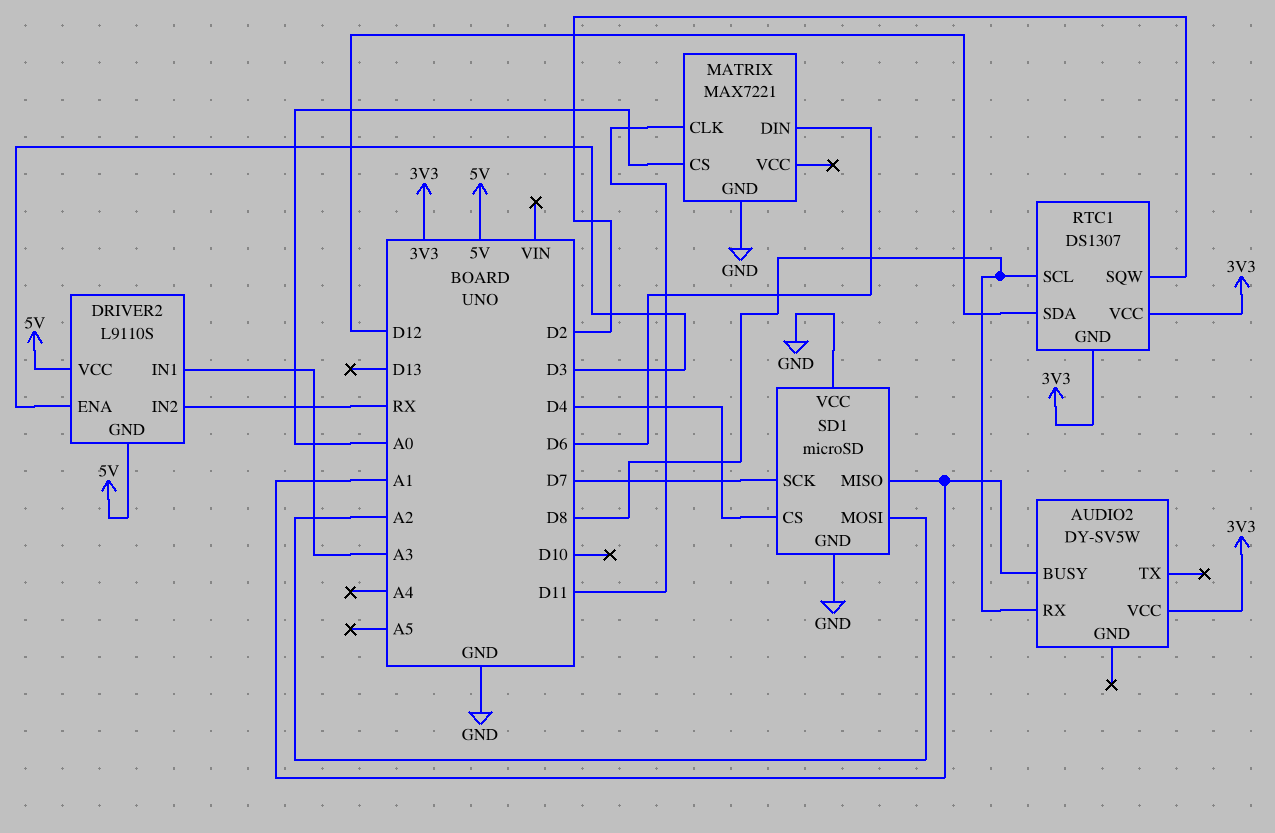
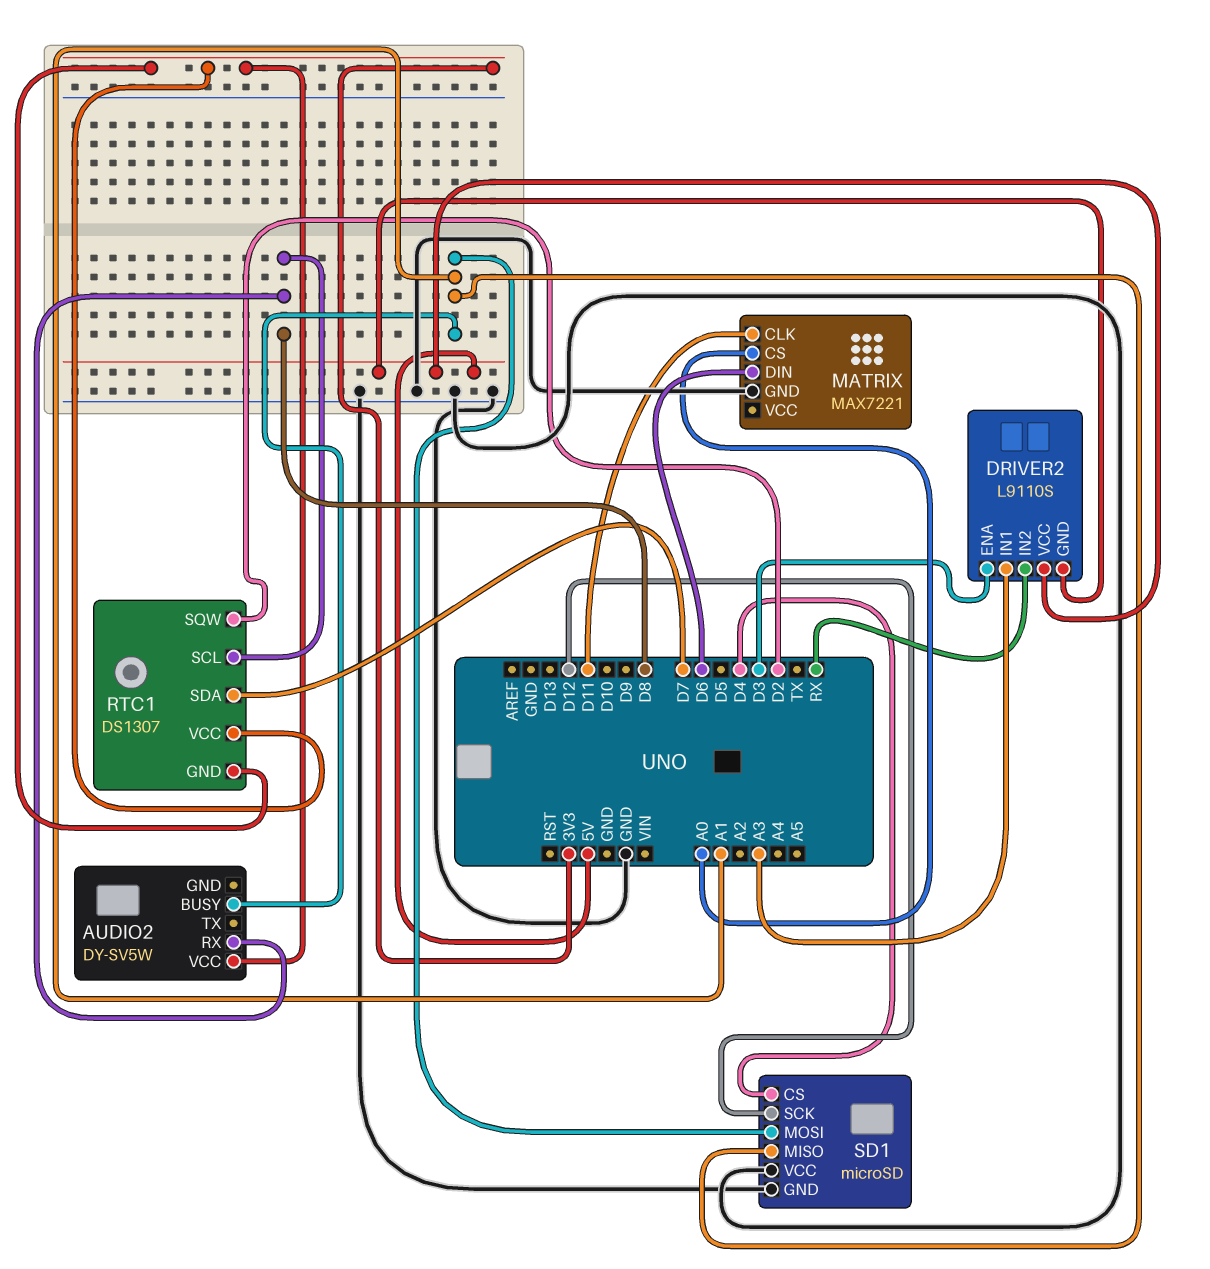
RTC1 pin SDA: D12 -> D7
SD1 pin MOSI: A2 -> A1
SD1 pin SCK: D7 -> D12

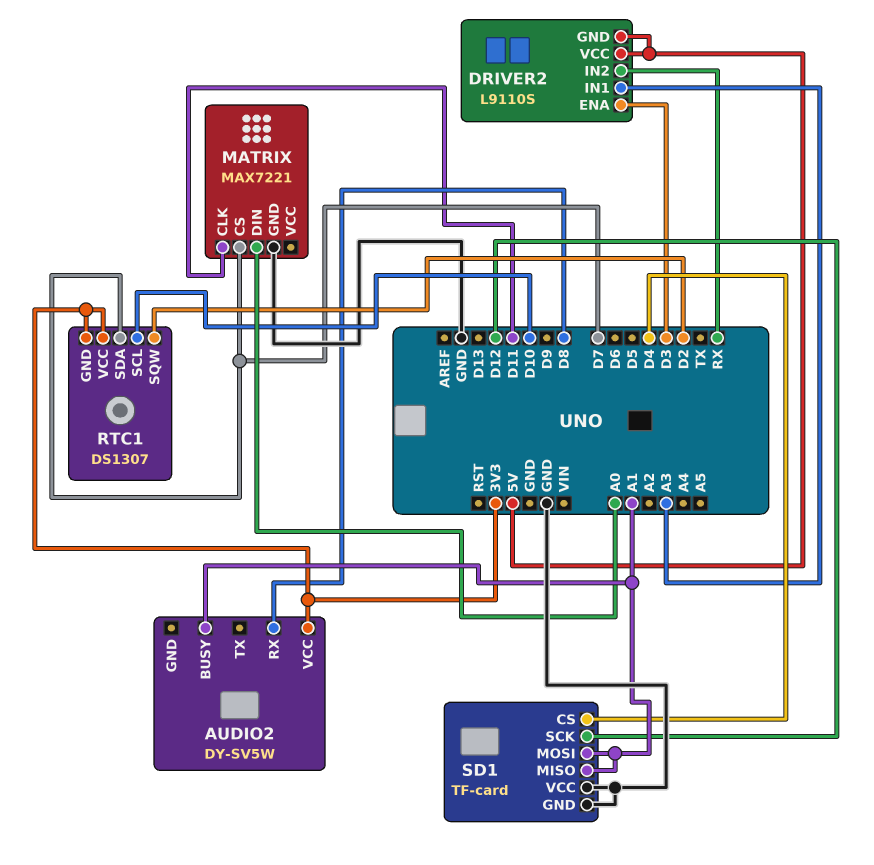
MATRIX pin CS: A0 -> D7
MATRIX pin DIN: D6 -> A0
RTC1 pin SCL: D8 -> D10
SD1: microSD -> TF-card

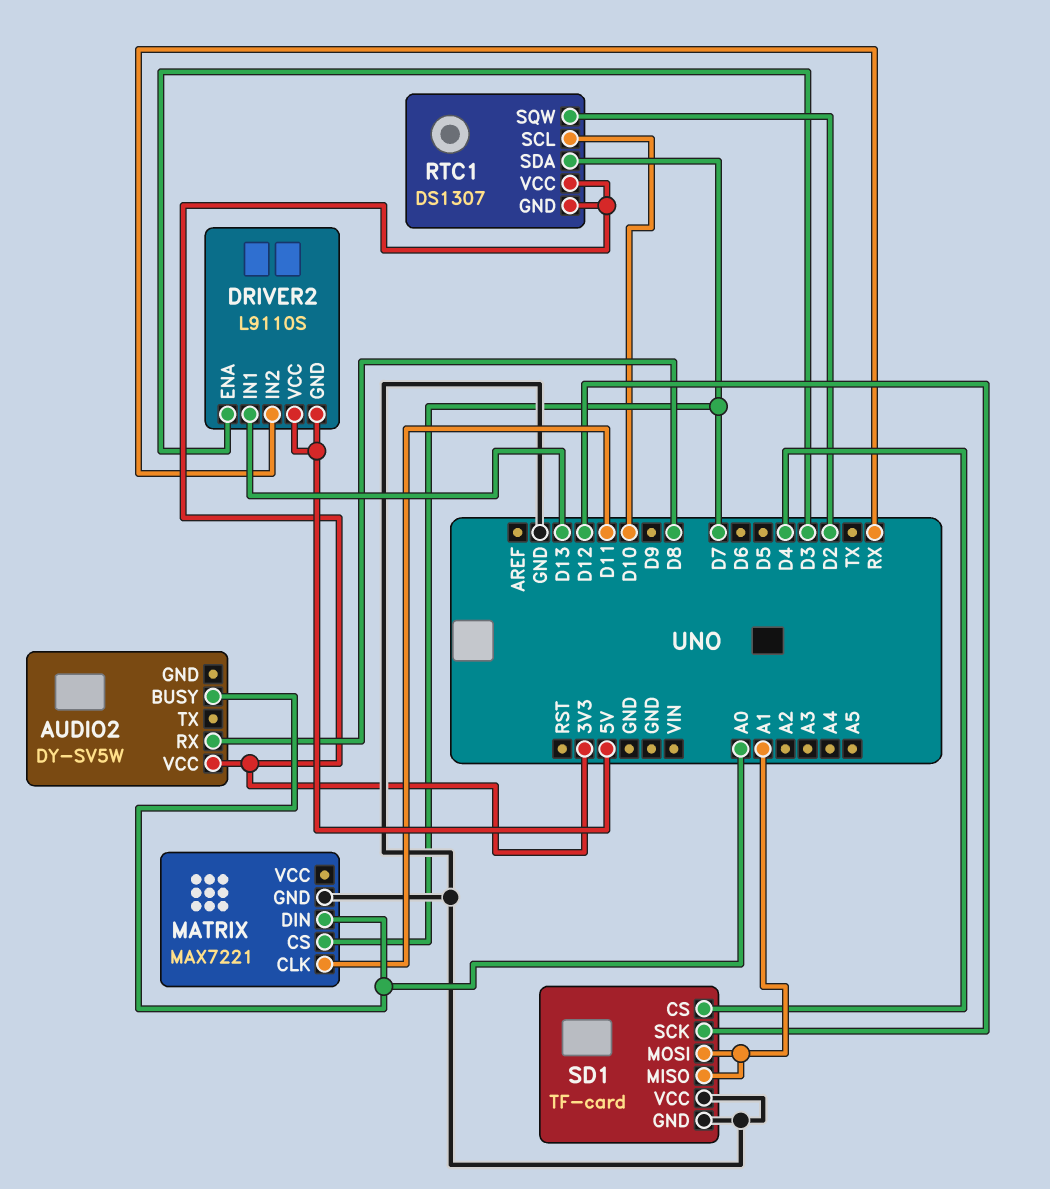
AUDIO2 pin BUSY: A1 -> A0
DRIVER2 pin IN1: A3 -> D13

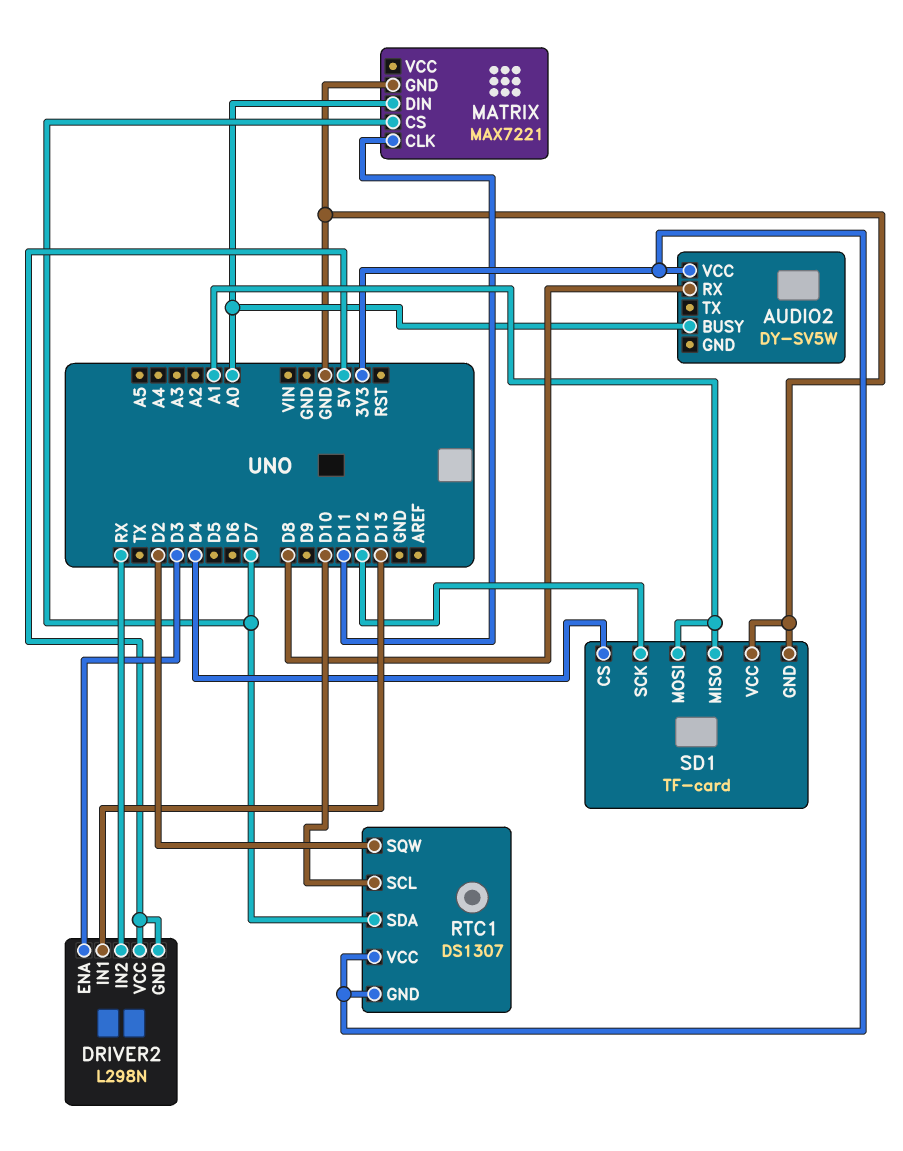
DRIVER2: L9110S -> L298N

